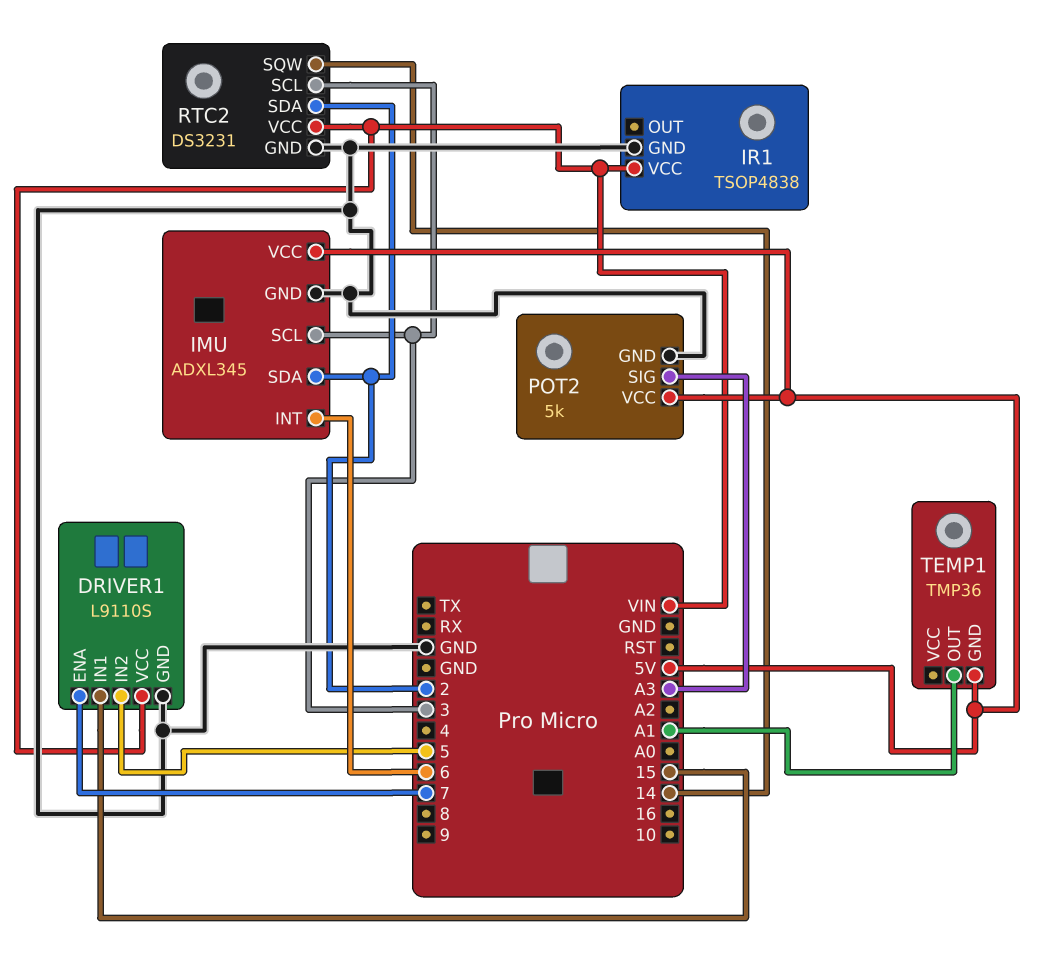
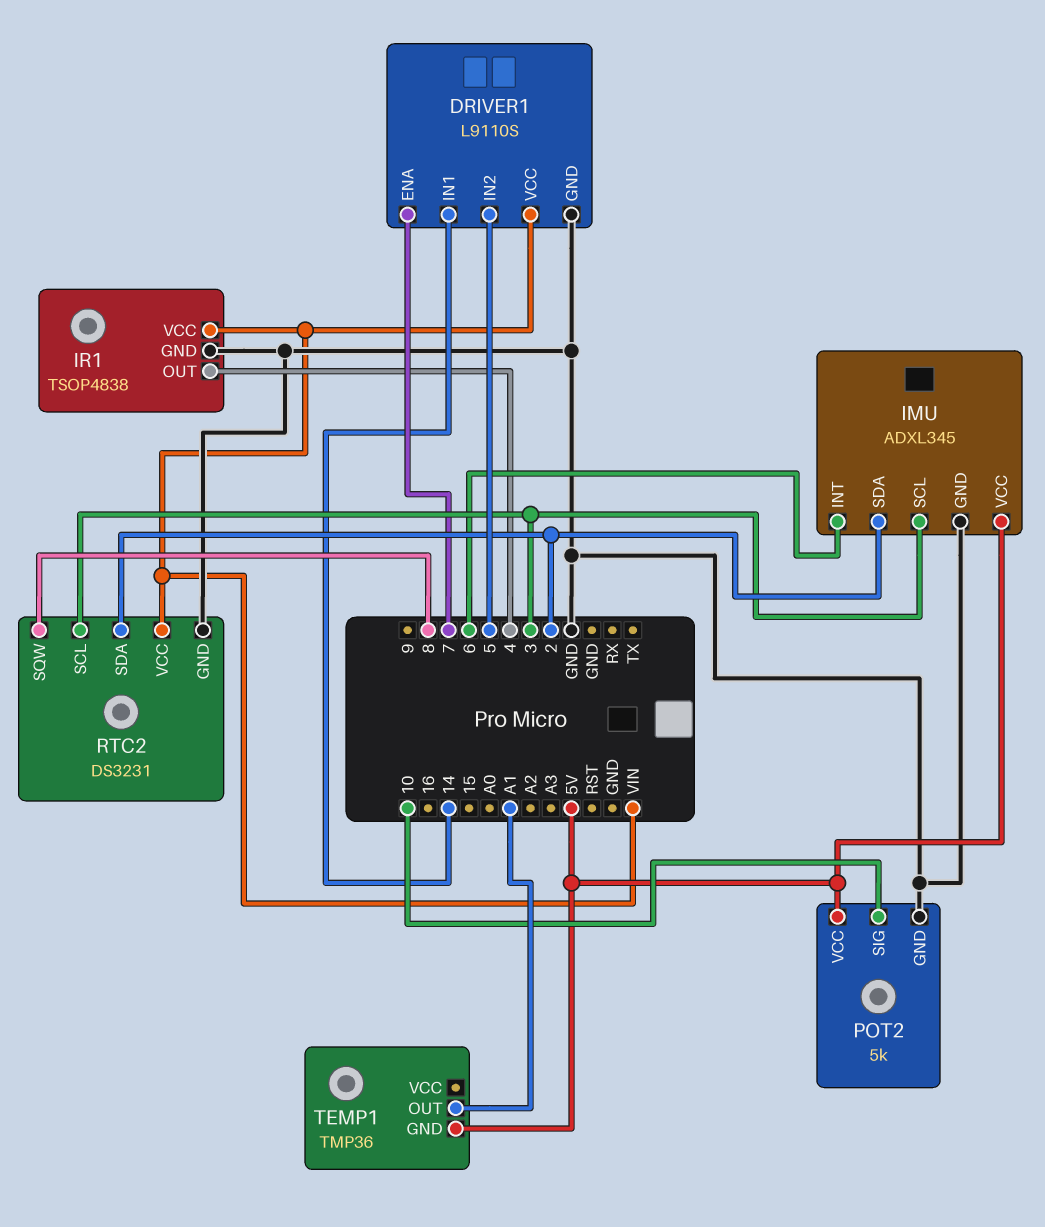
DRIVER1 pin IN1: 15 -> 14
IR1 pin OUT: none -> 4
POT2 pin SIG: A3 -> 10
RTC2 pin SQW: 14 -> 8

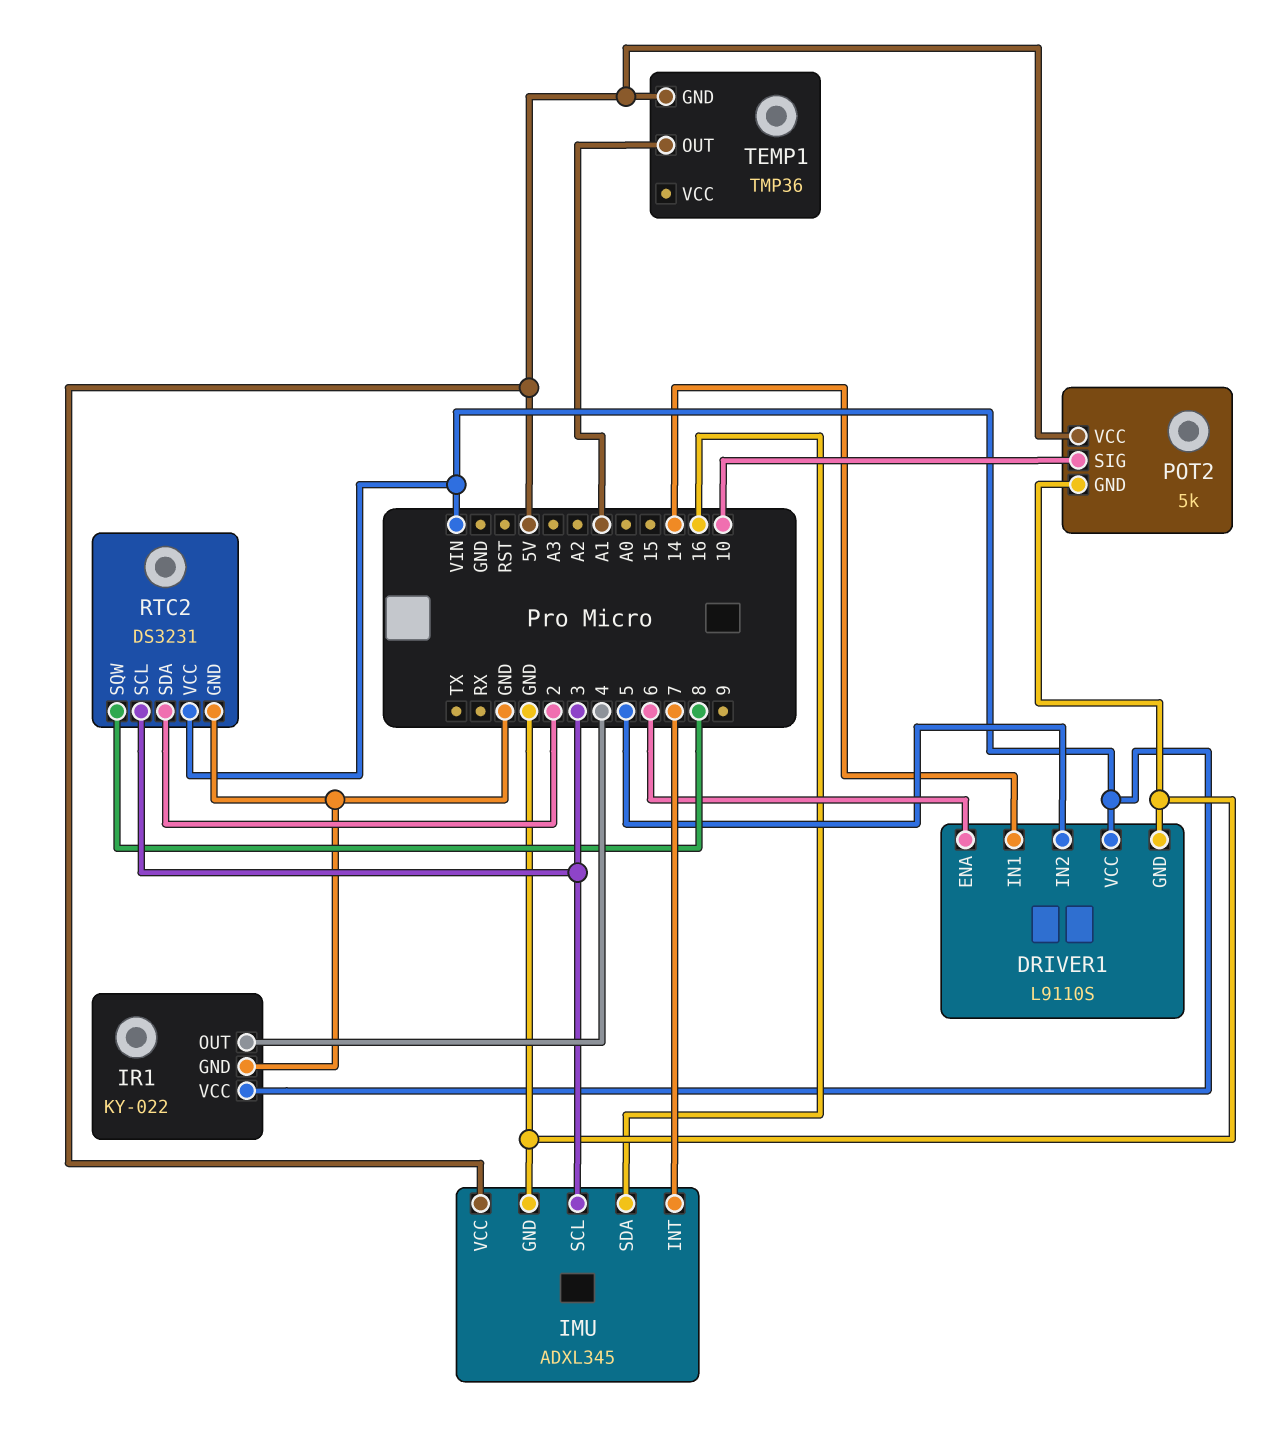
DRIVER1 pin ENA: 7 -> 6
IMU pin INT: 6 -> 7
IMU pin SDA: 2 -> 16
IR1: TSOP4838 -> KY-022

